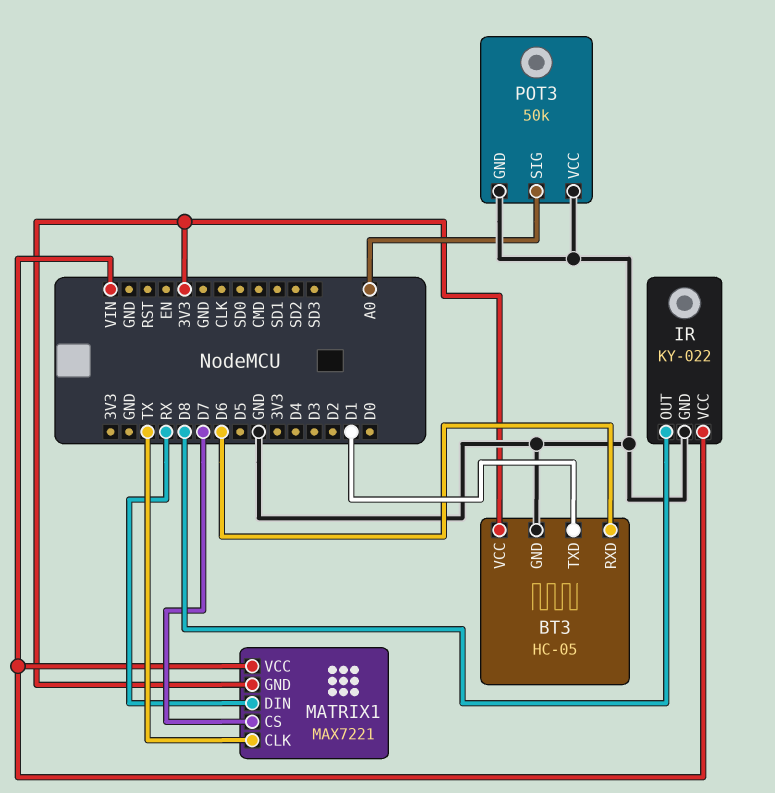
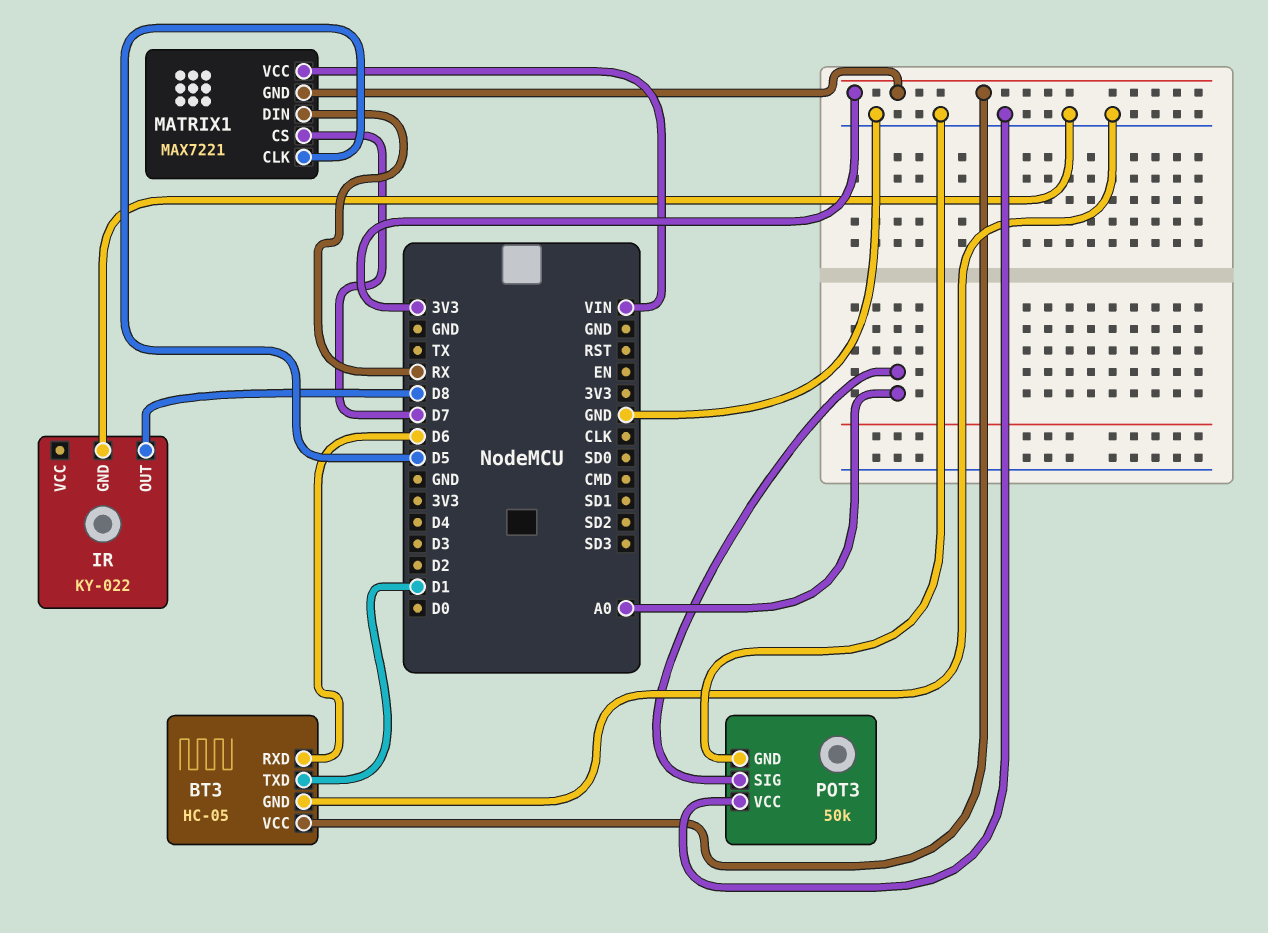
IR pin VCC: VIN -> none
MATRIX1 pin CLK: TX -> D5

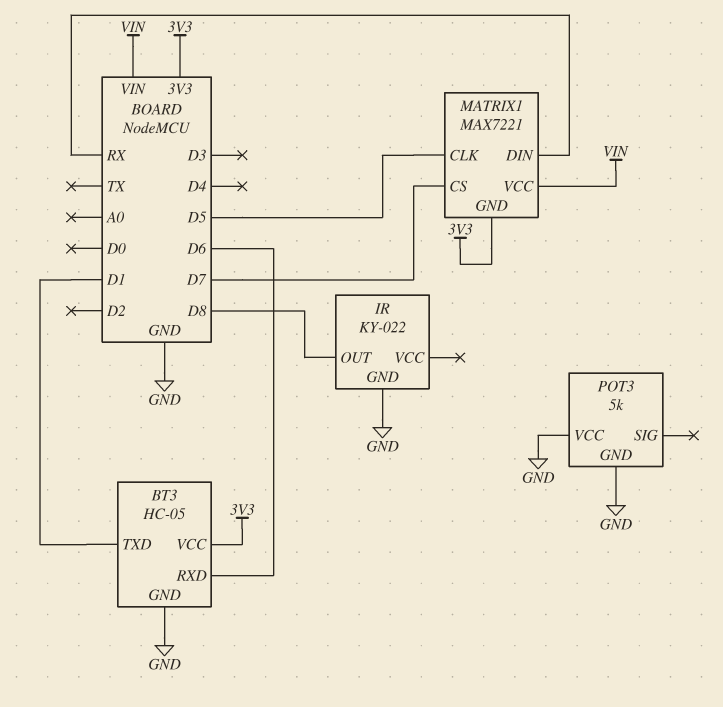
POT3: 50k -> 5k
POT3 pin SIG: A0 -> none

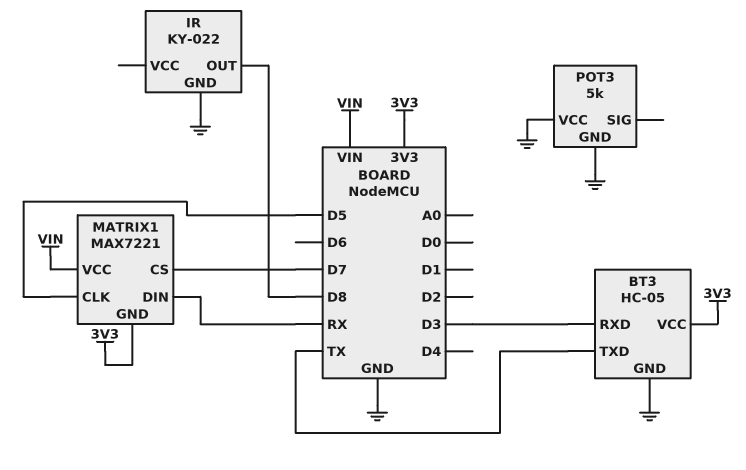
BT3 pin RXD: D6 -> D3
BT3 pin TXD: D1 -> TX

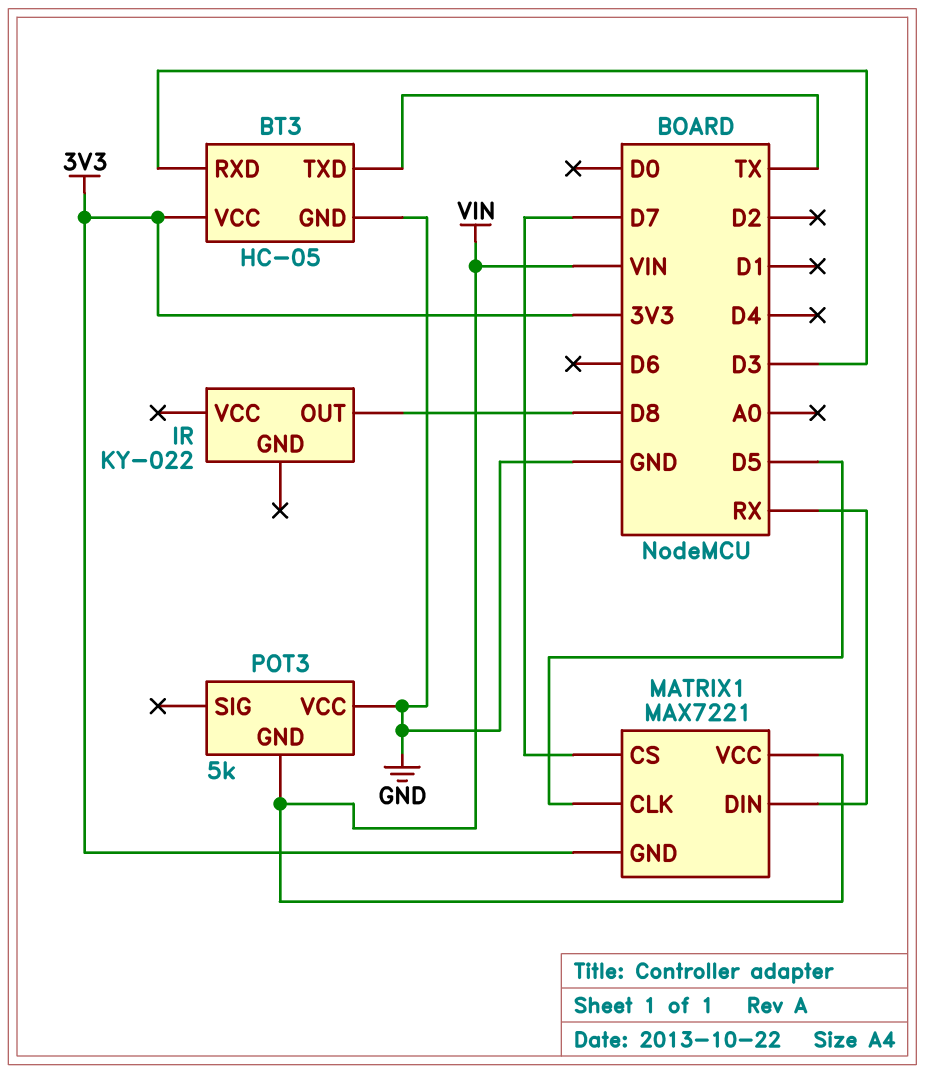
IR pin GND: GND -> none
POT3 pin GND: GND -> VIN

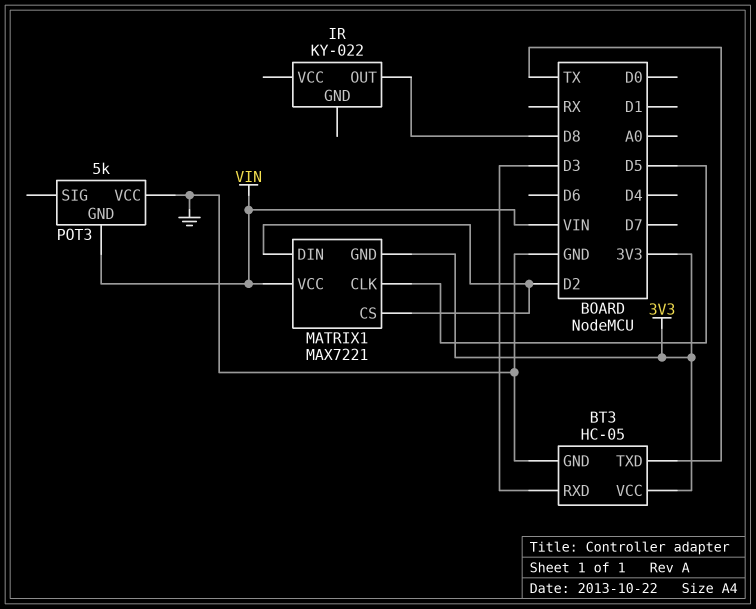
MATRIX1 pin CS: D7 -> D2
MATRIX1 pin DIN: RX -> D2

